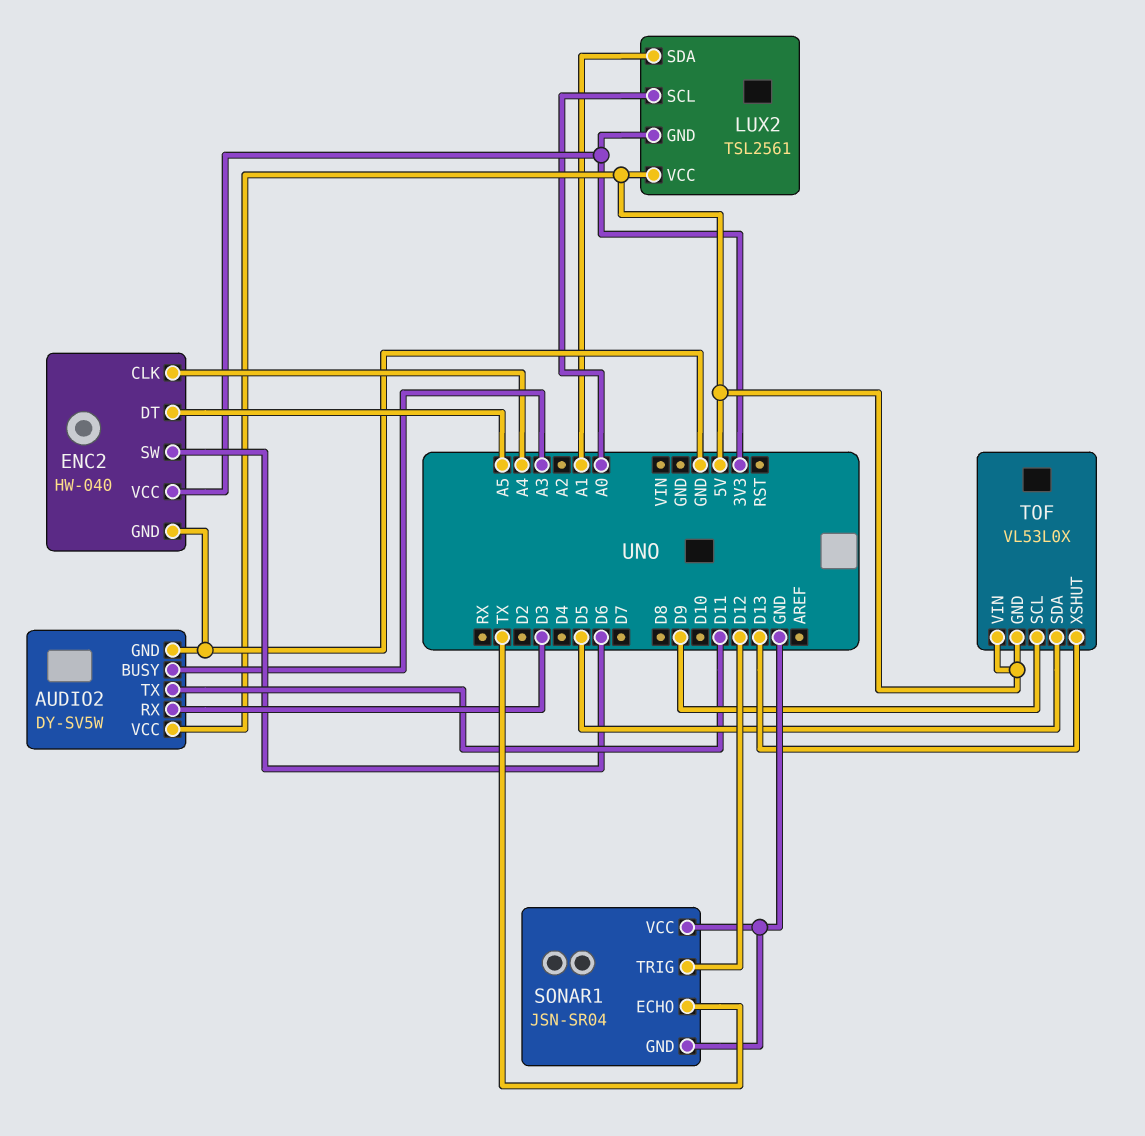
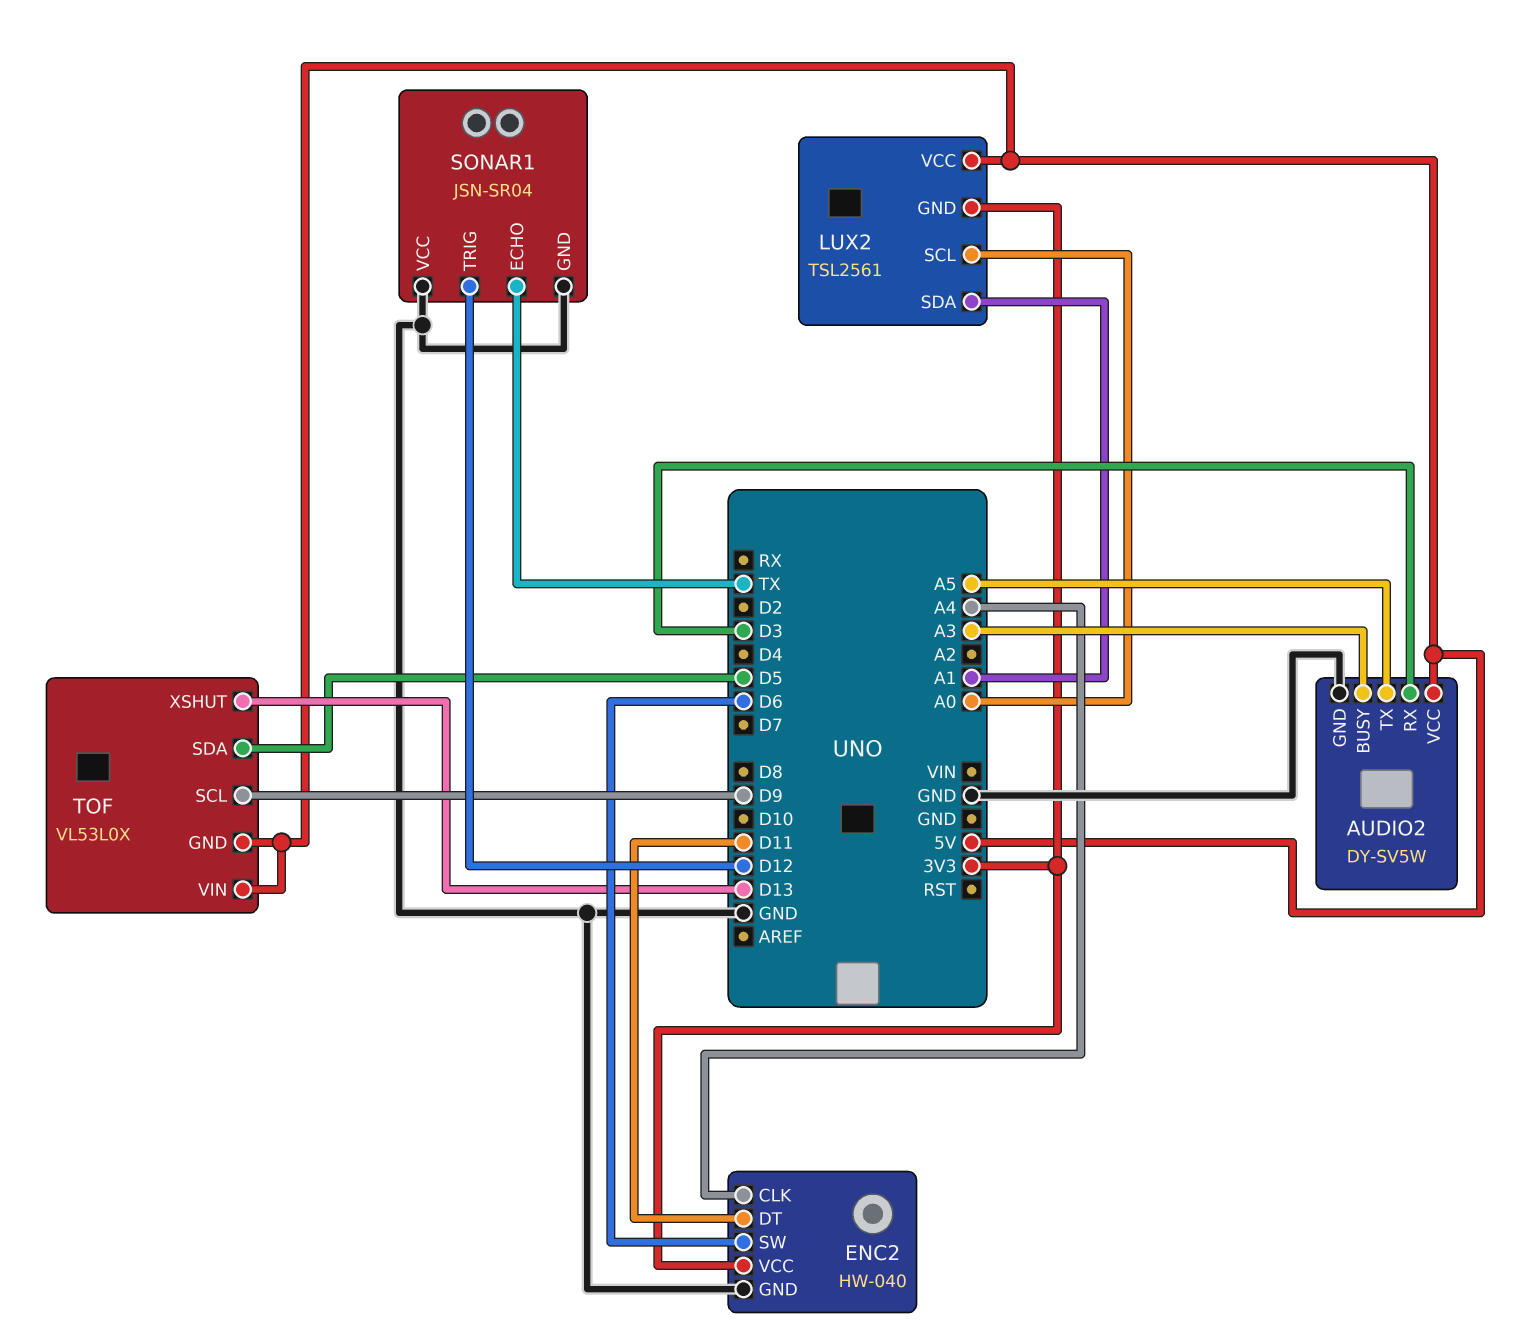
AUDIO2 pin TX: D11 -> A5
ENC2 pin DT: A5 -> D11

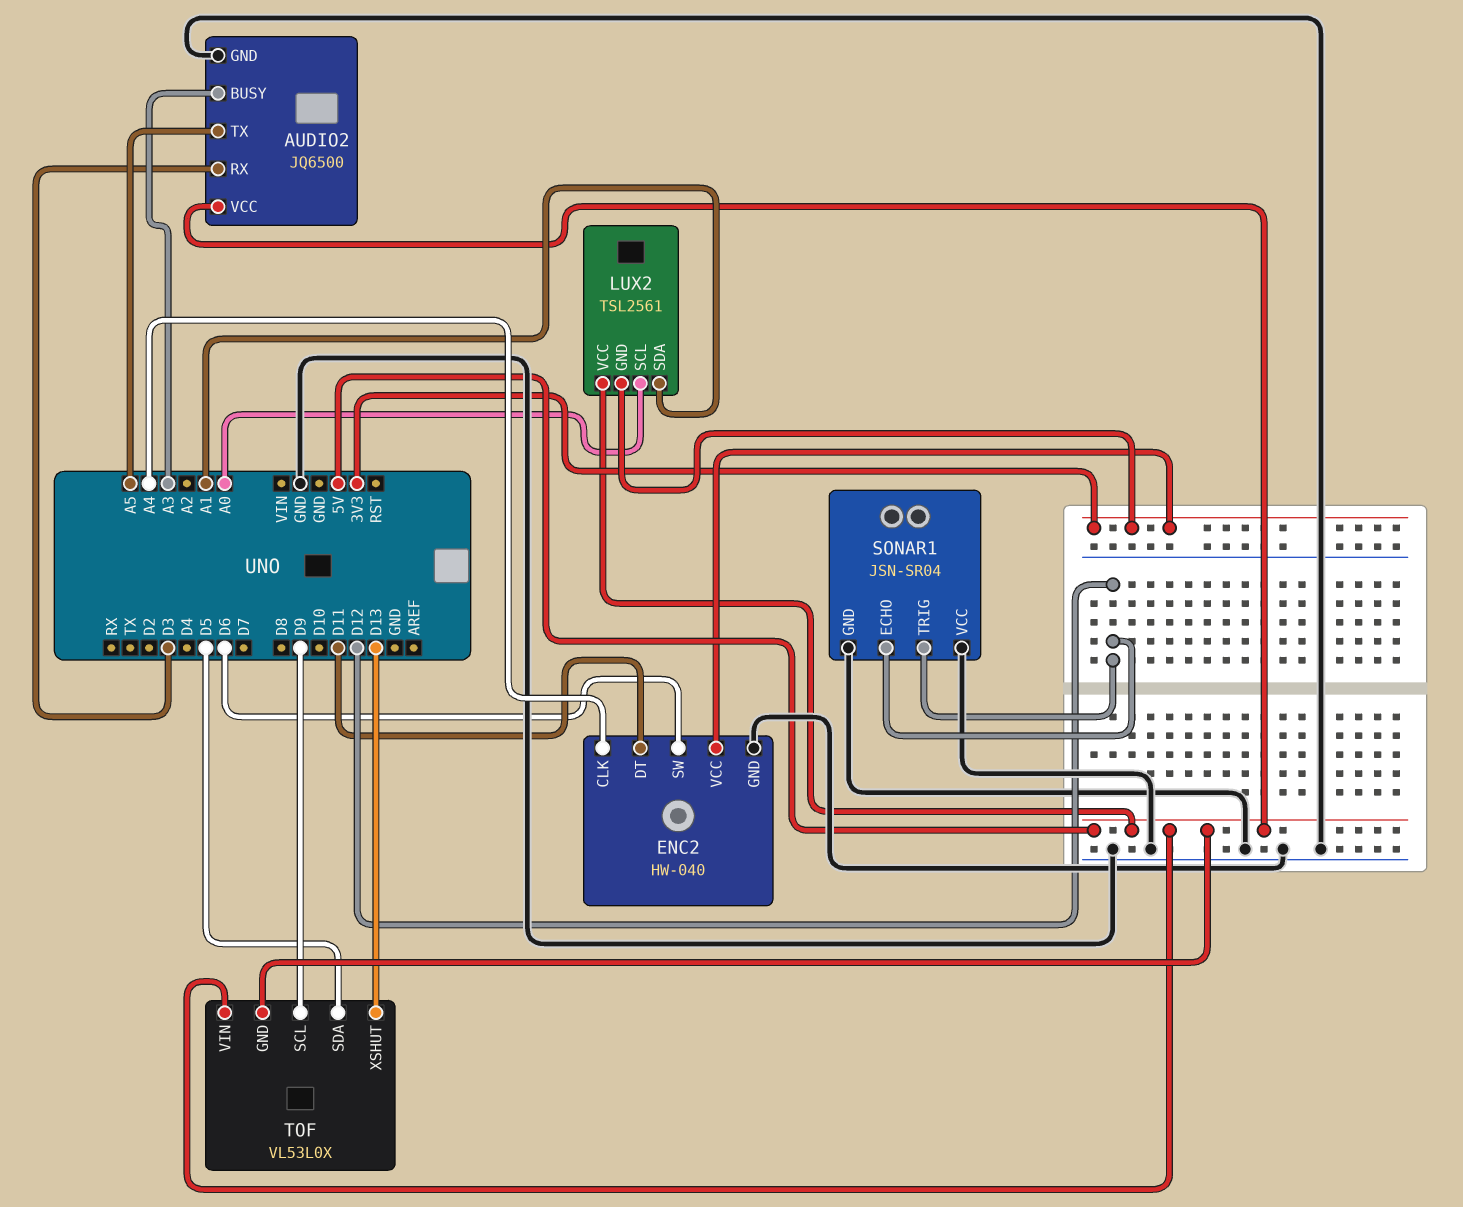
AUDIO2: DY-SV5W -> JQ6500
SONAR1 pin ECHO: TX -> D12

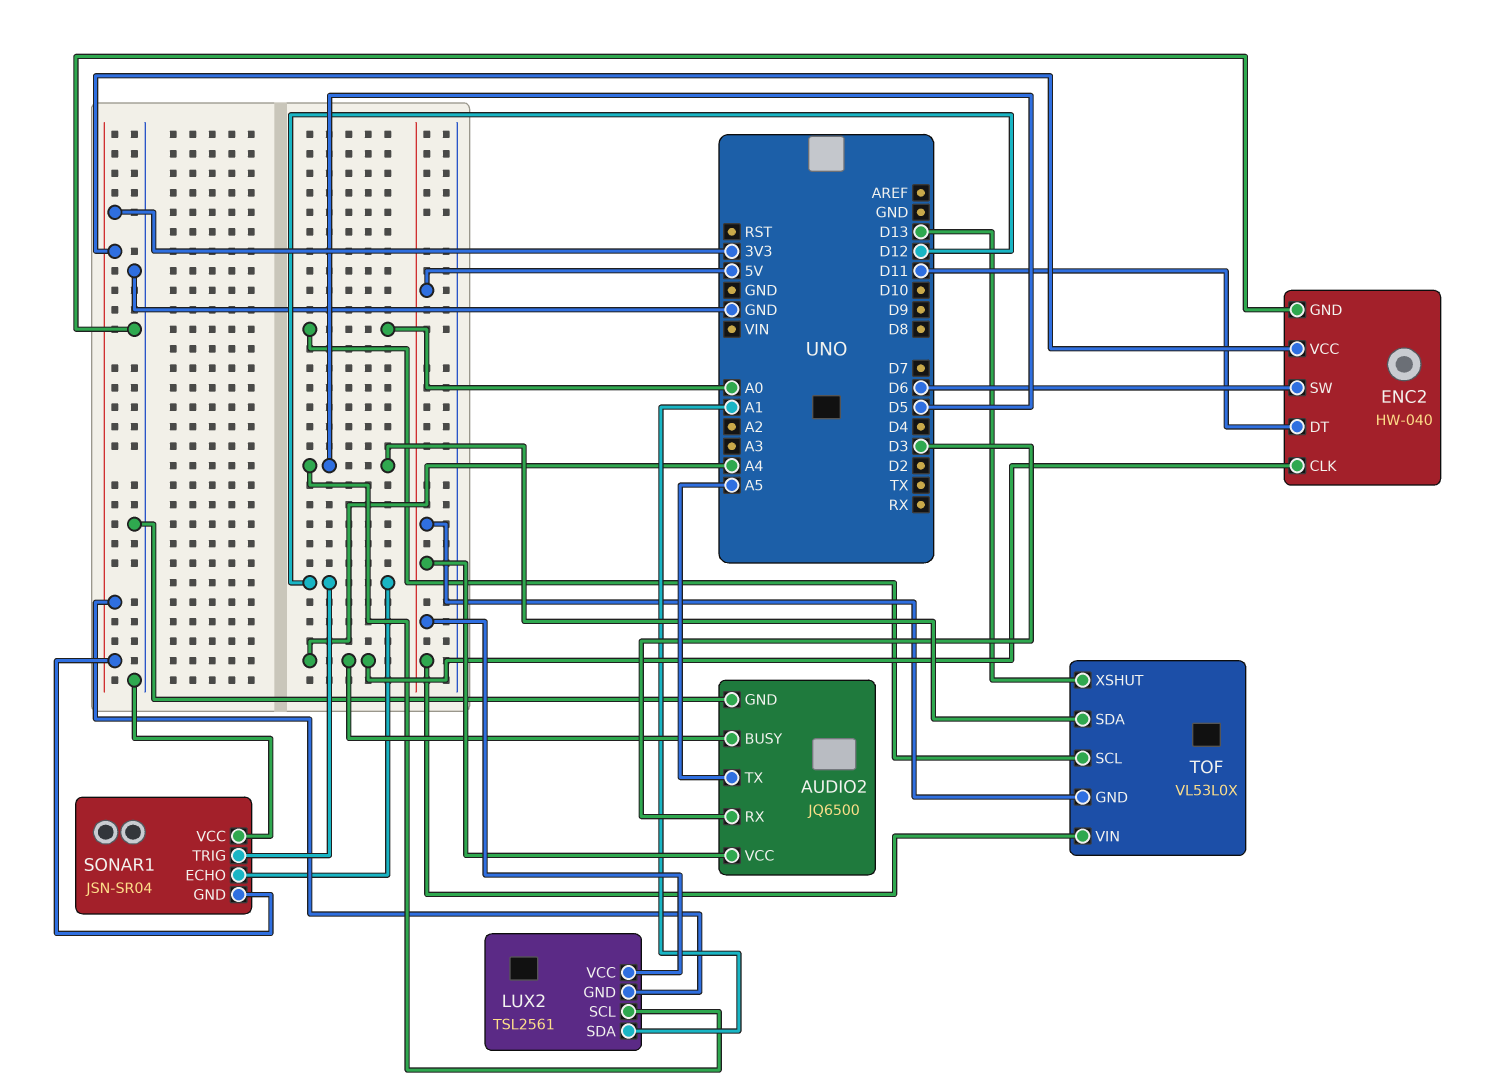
AUDIO2 pin BUSY: A3 -> A4
LUX2 pin SCL: A0 -> D5
SONAR1 pin GND: GND -> 3V3
TOF pin SCL: D9 -> A0

